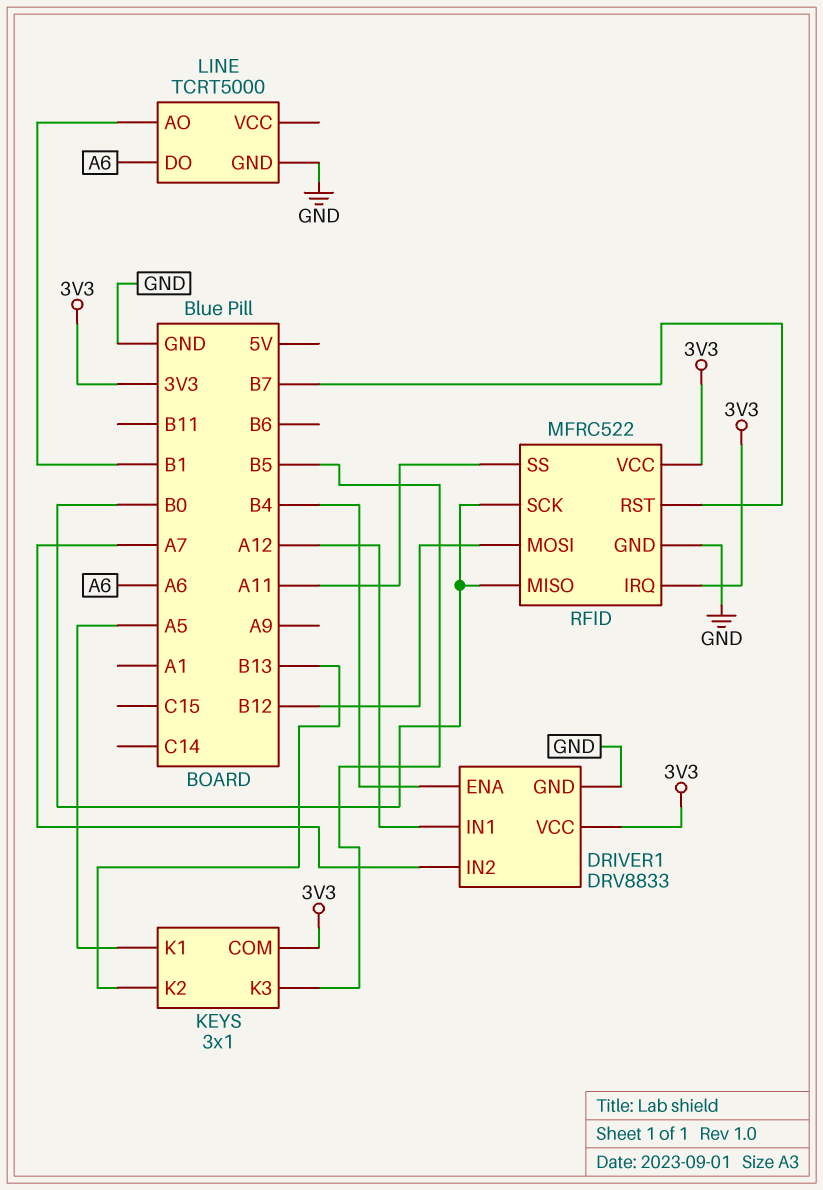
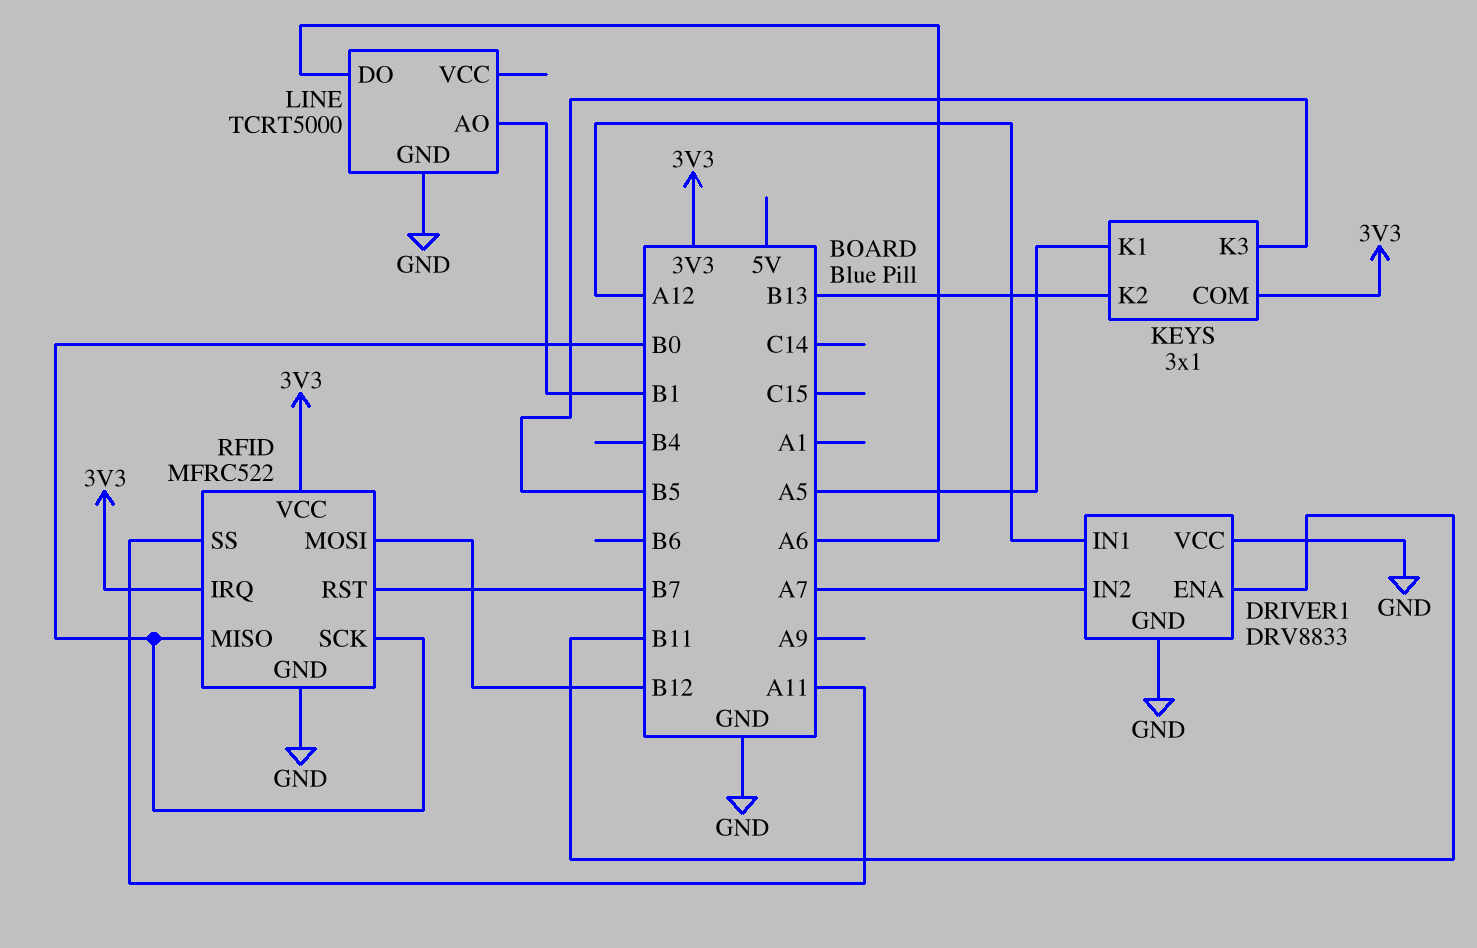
DRIVER1 pin ENA: B4 -> B11
DRIVER1 pin VCC: 3V3 -> GND

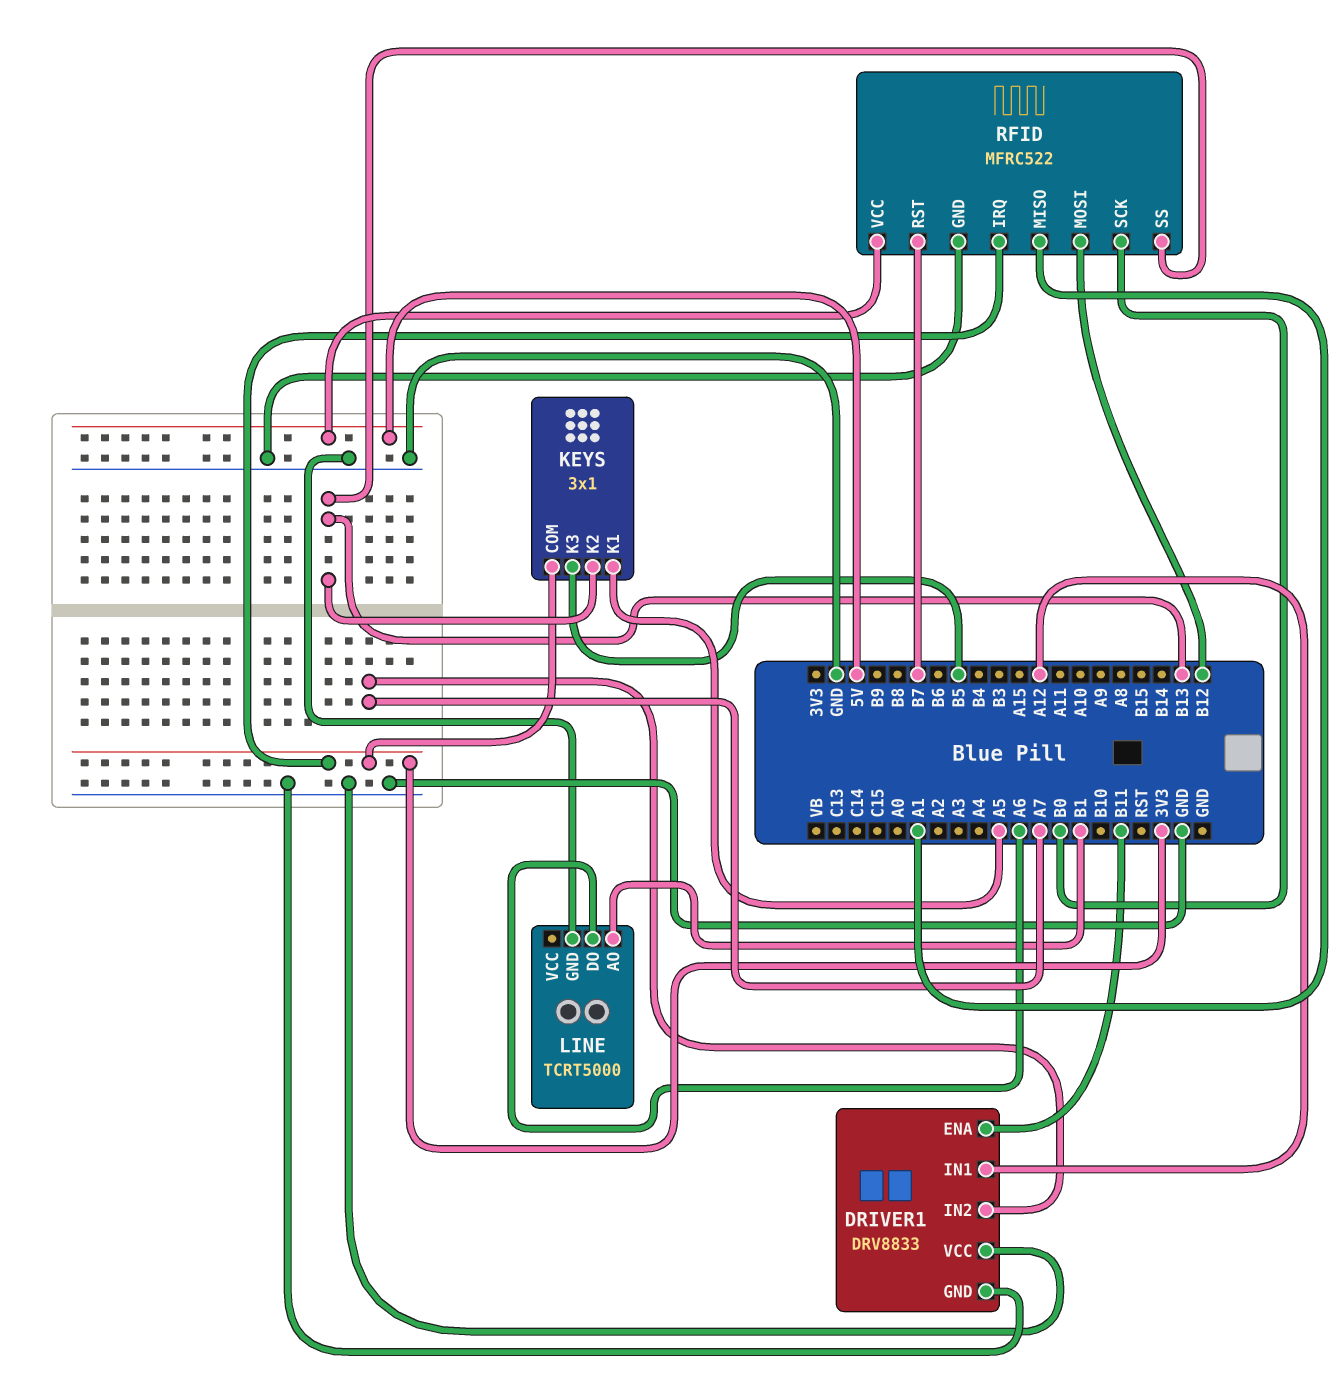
RFID pin MISO: B0 -> A1
RFID pin SS: A11 -> B13
RFID pin VCC: 3V3 -> 5V

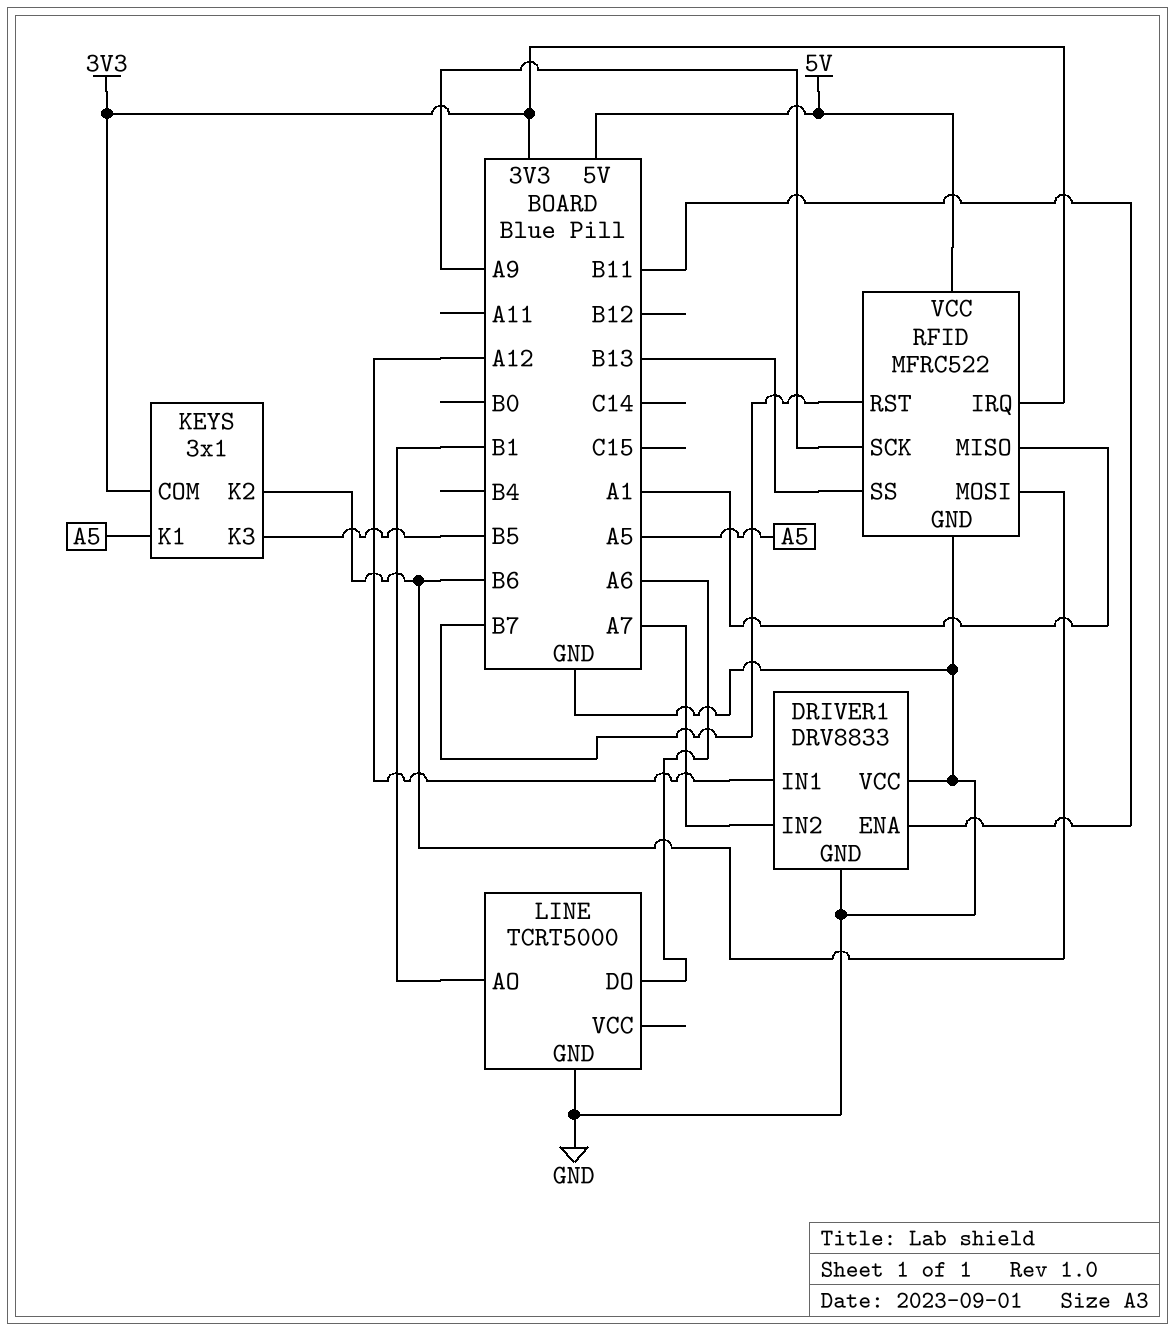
KEYS pin K2: B13 -> B6
RFID pin MOSI: B12 -> B6
RFID pin SCK: B0 -> A9

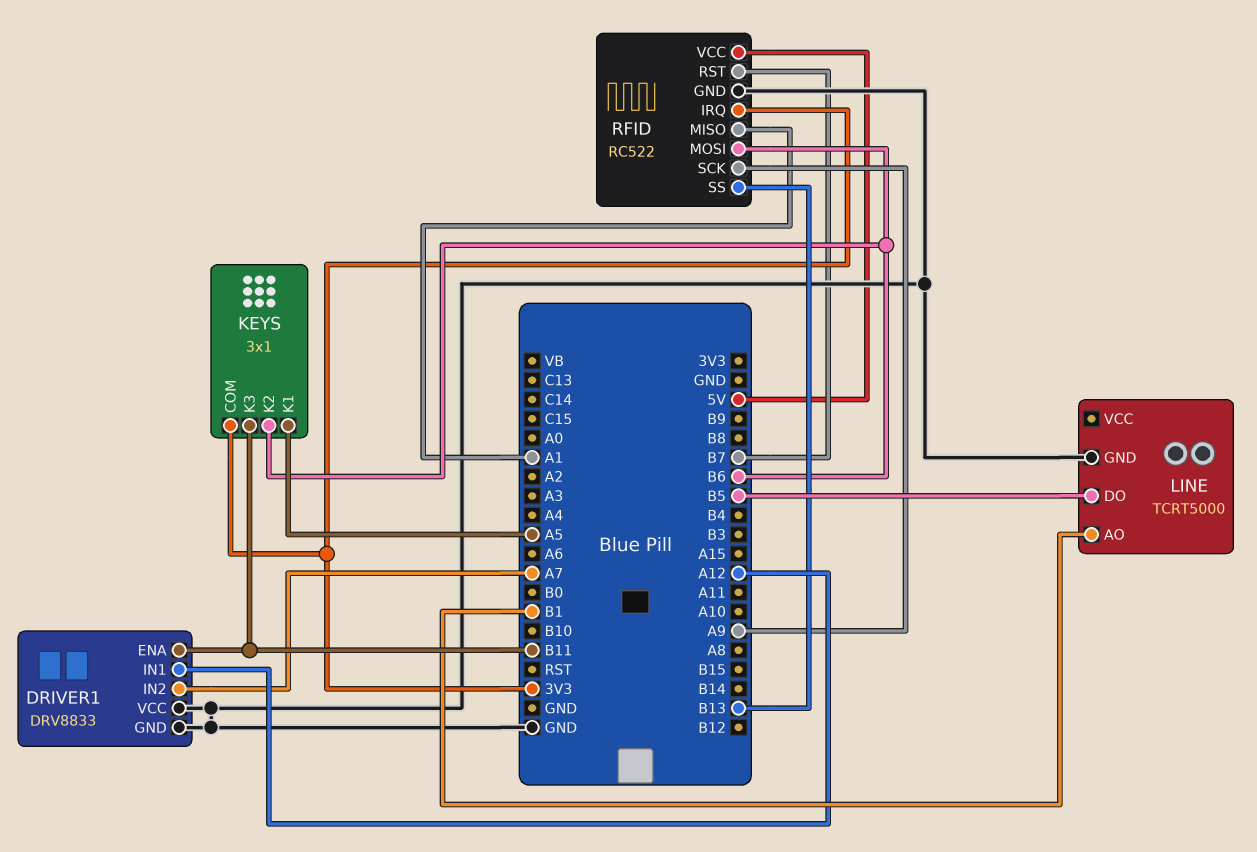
KEYS pin K3: B5 -> B11
LINE pin DO: A6 -> B5
RFID: MFRC522 -> RC522

